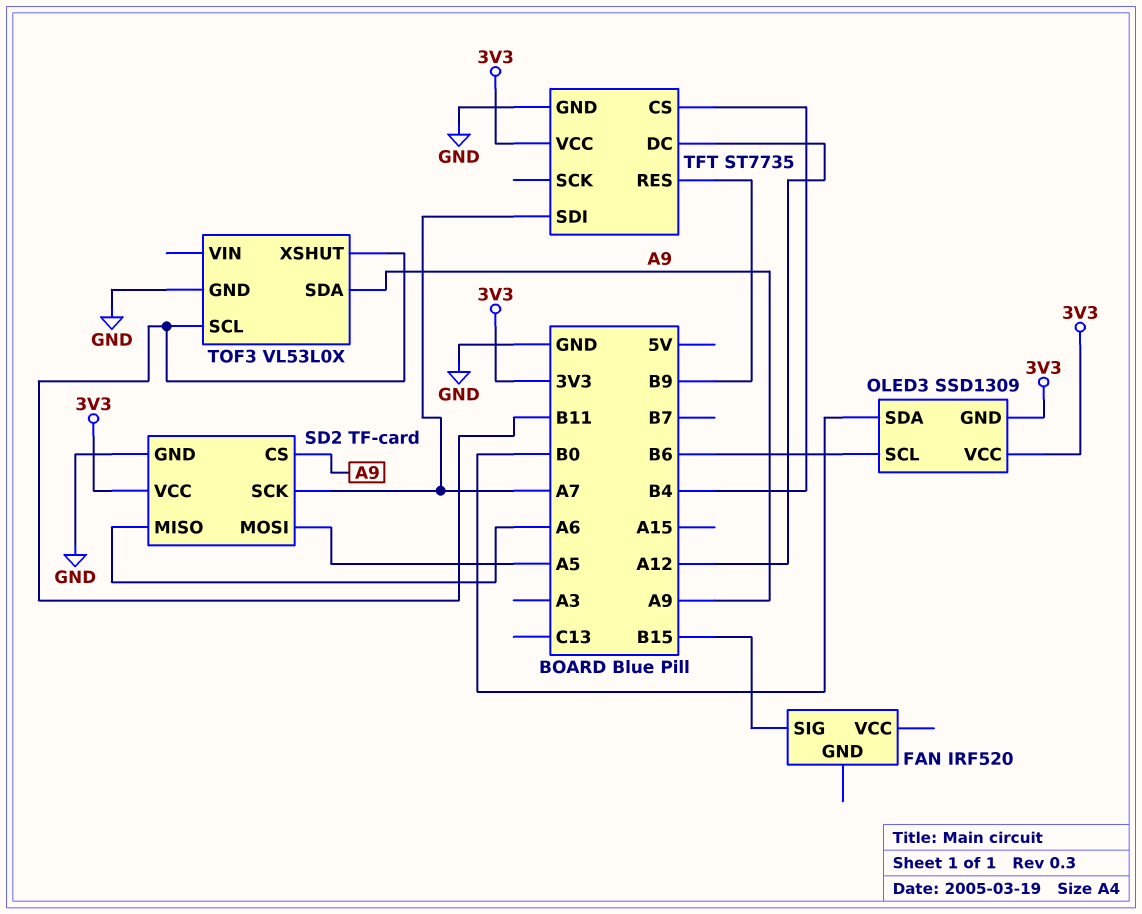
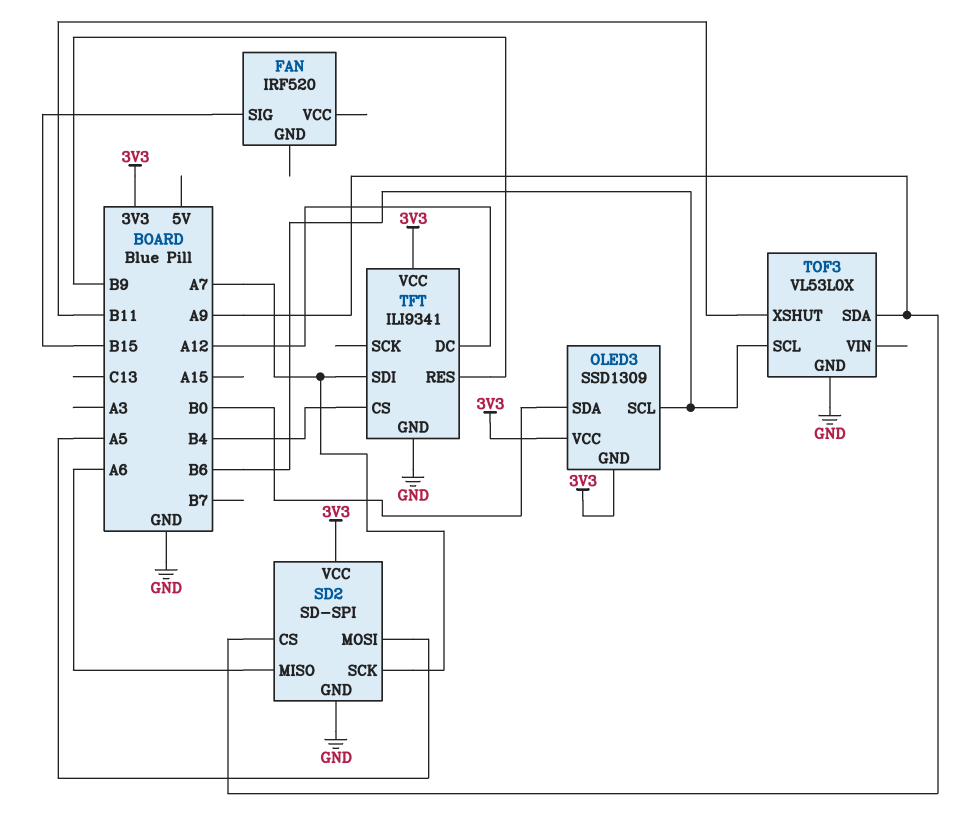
SD2: TF-card -> SD-SPI
TFT: ST7735 -> ILI9341
TOF3 pin SCL: B11 -> B6

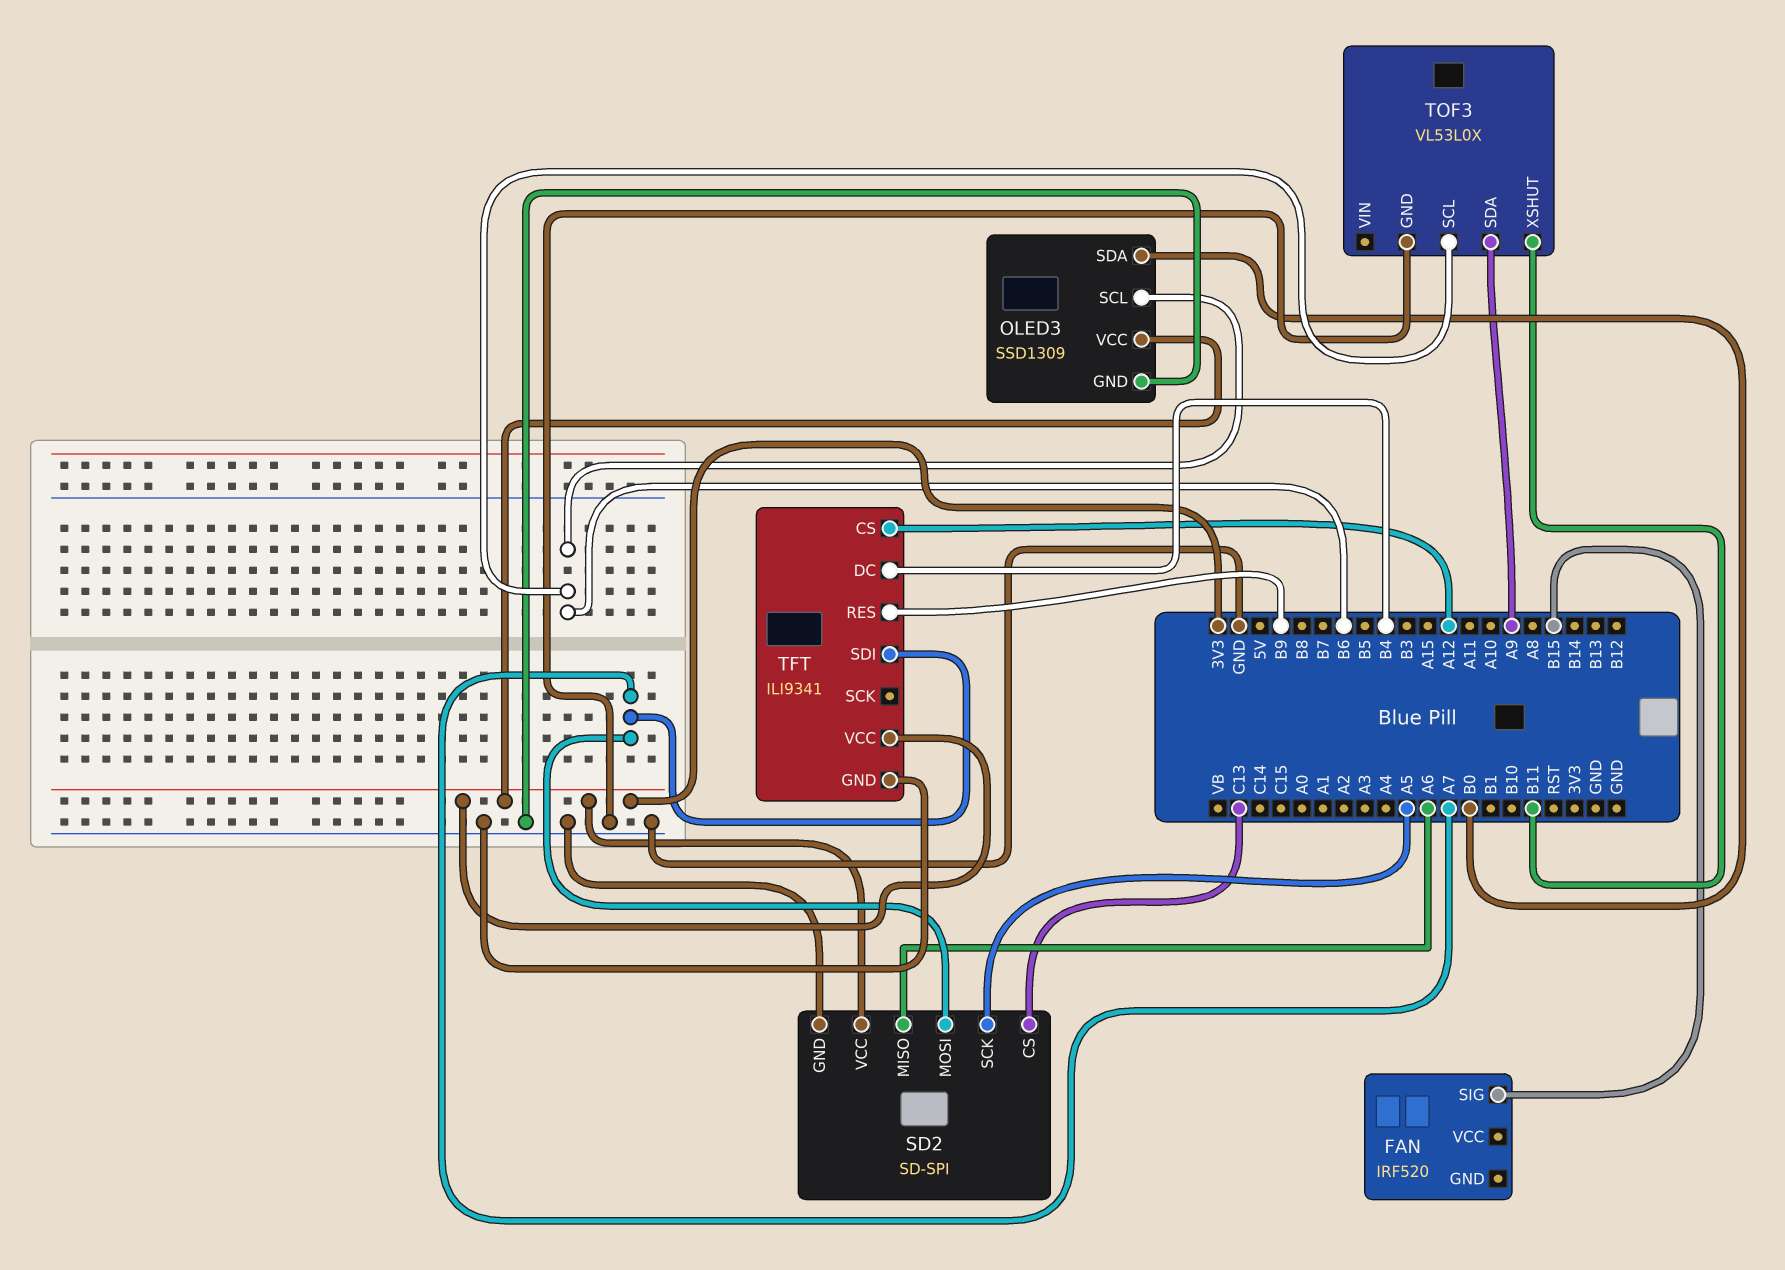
OLED3 pin GND: 3V3 -> GND
SD2 pin CS: A9 -> C13
SD2 pin MOSI: A5 -> A7
SD2 pin SCK: A7 -> A5
TFT pin CS: B4 -> A12
TFT pin DC: A12 -> B4

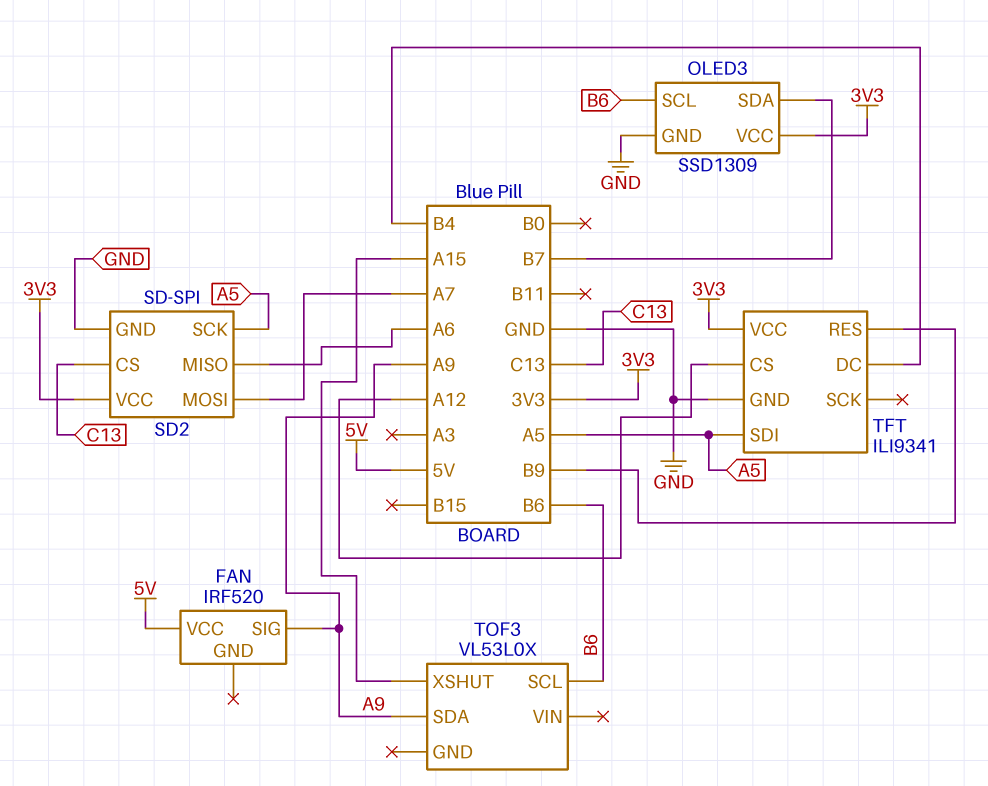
FAN pin SIG: B15 -> A9
FAN pin VCC: none -> 5V
OLED3 pin SDA: B0 -> B7
TFT pin SDI: A7 -> A5
TOF3 pin GND: GND -> none
TOF3 pin XSHUT: B11 -> A15

